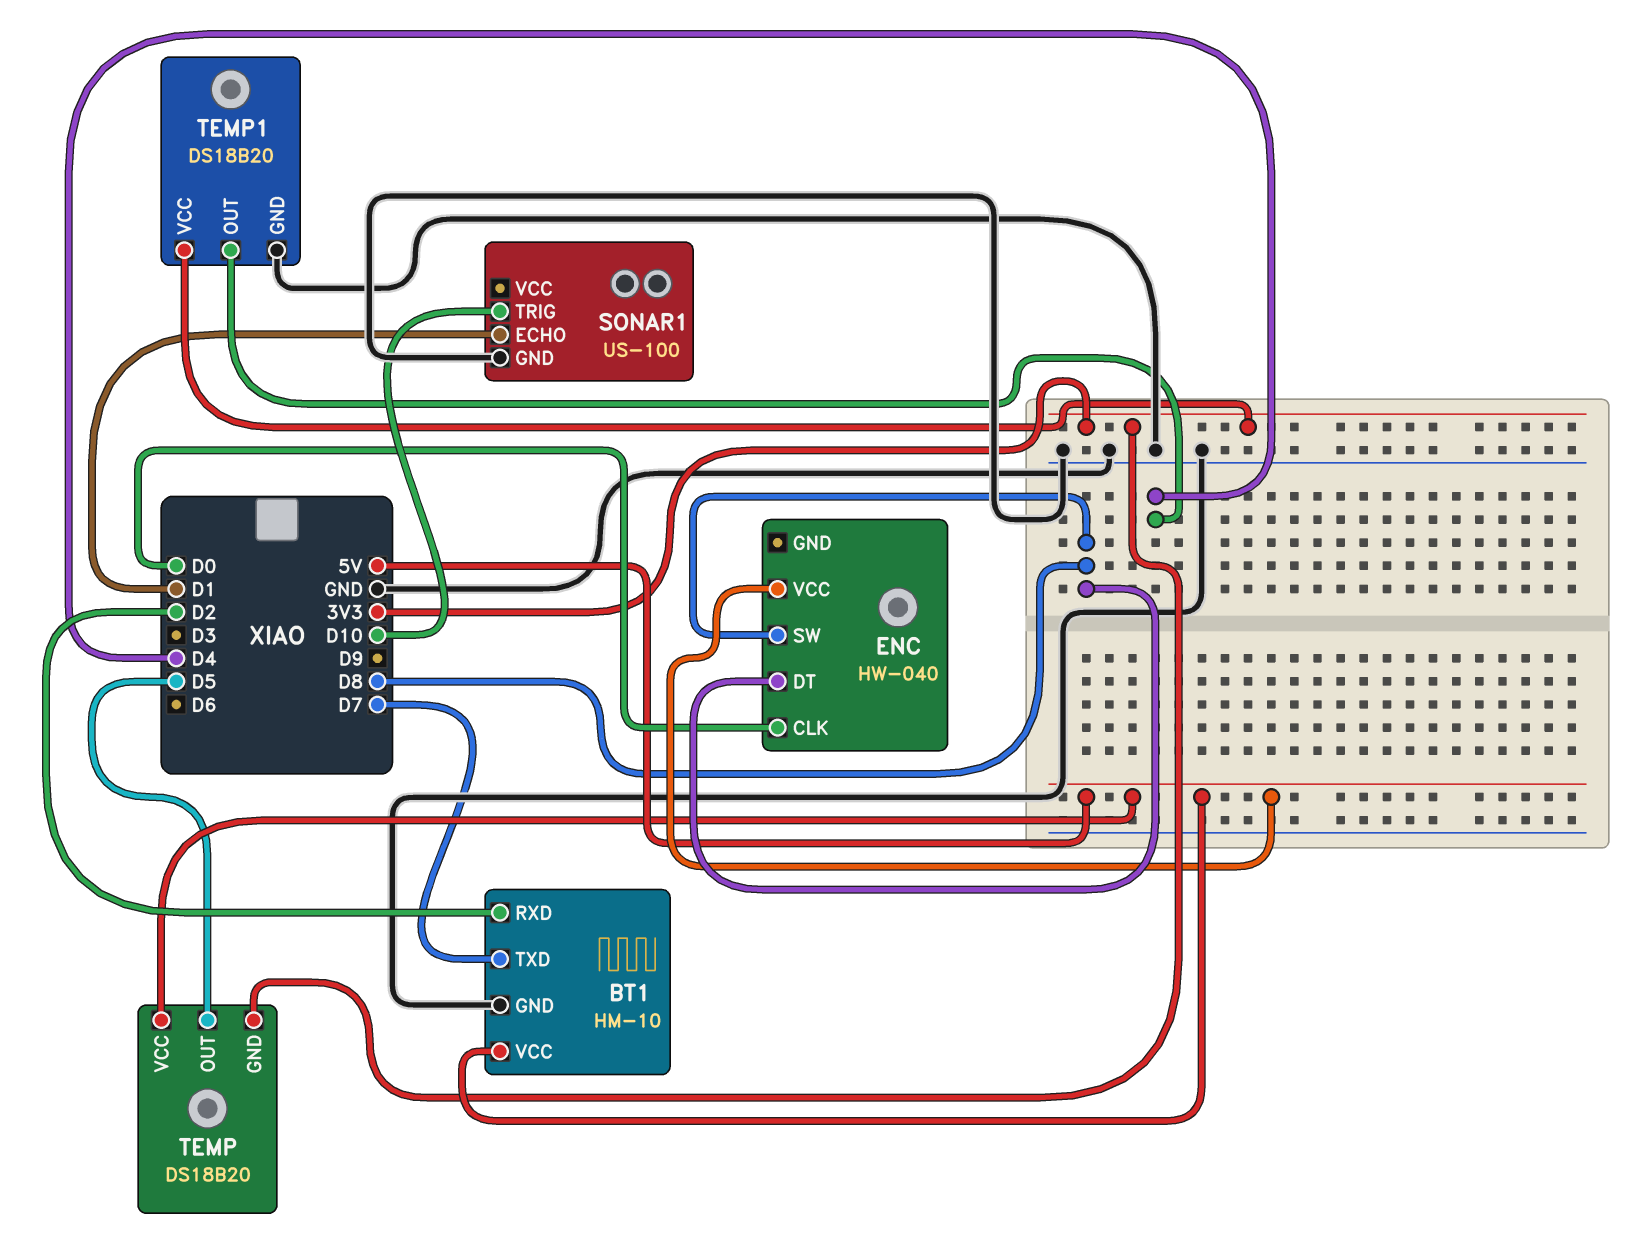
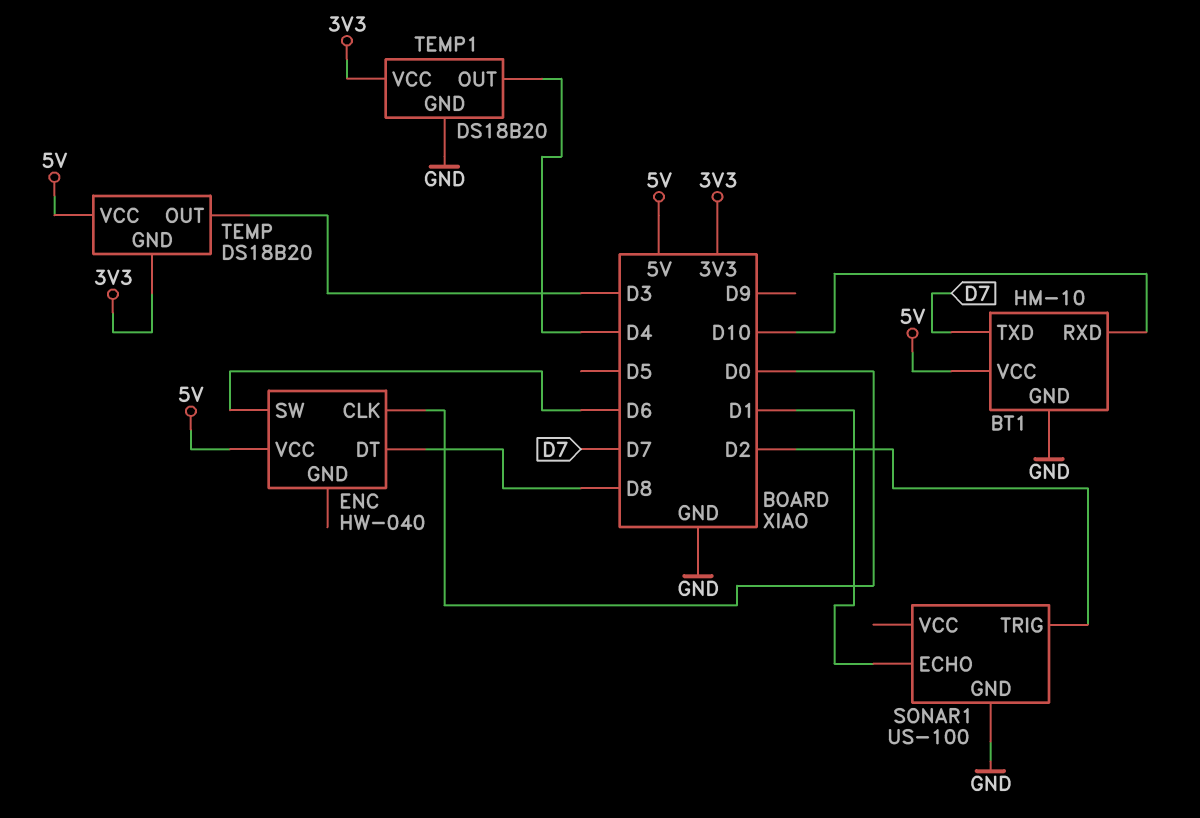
BT1 pin RXD: D2 -> D10
ENC pin SW: D8 -> D6
SONAR1 pin TRIG: D10 -> D2
TEMP pin OUT: D5 -> D3

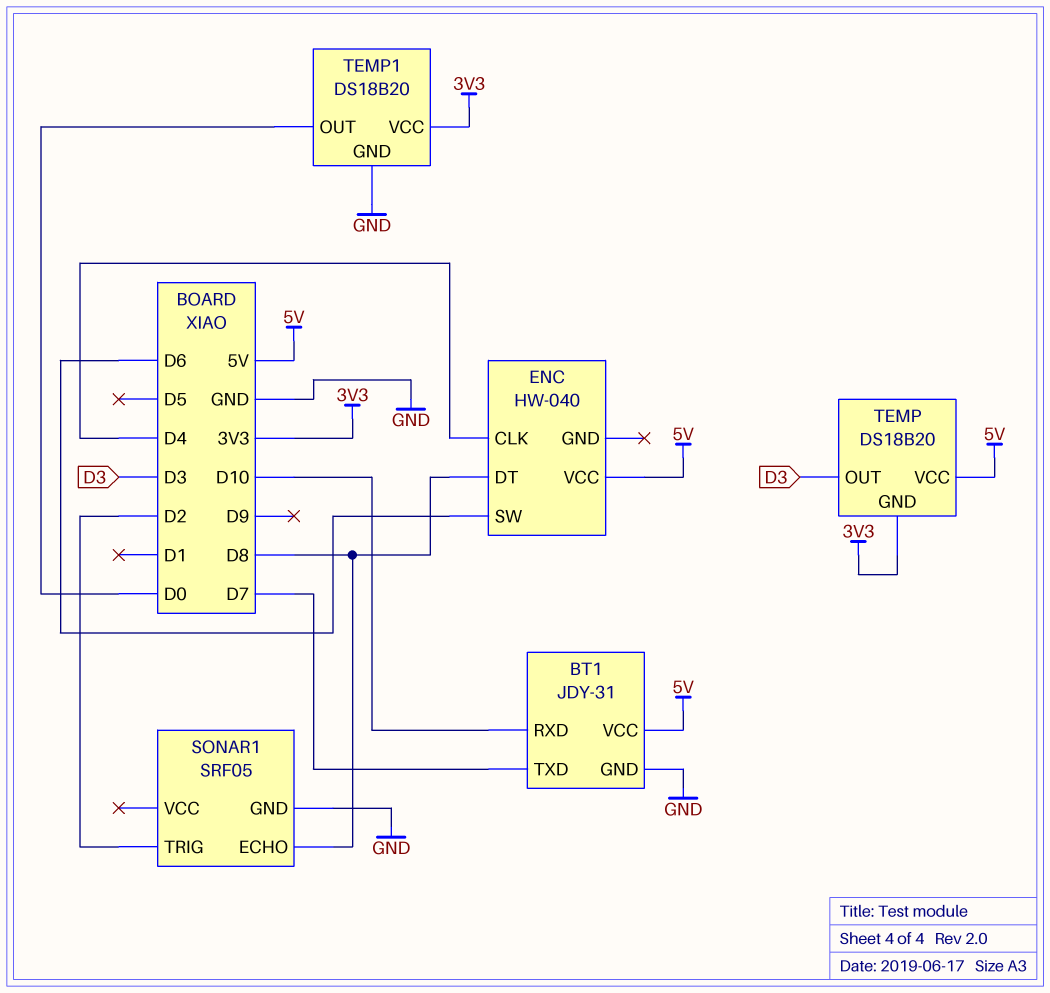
BT1: HM-10 -> JDY-31
ENC pin CLK: D0 -> D4
SONAR1: US-100 -> SRF05
SONAR1 pin ECHO: D1 -> D8
TEMP1 pin OUT: D4 -> D0

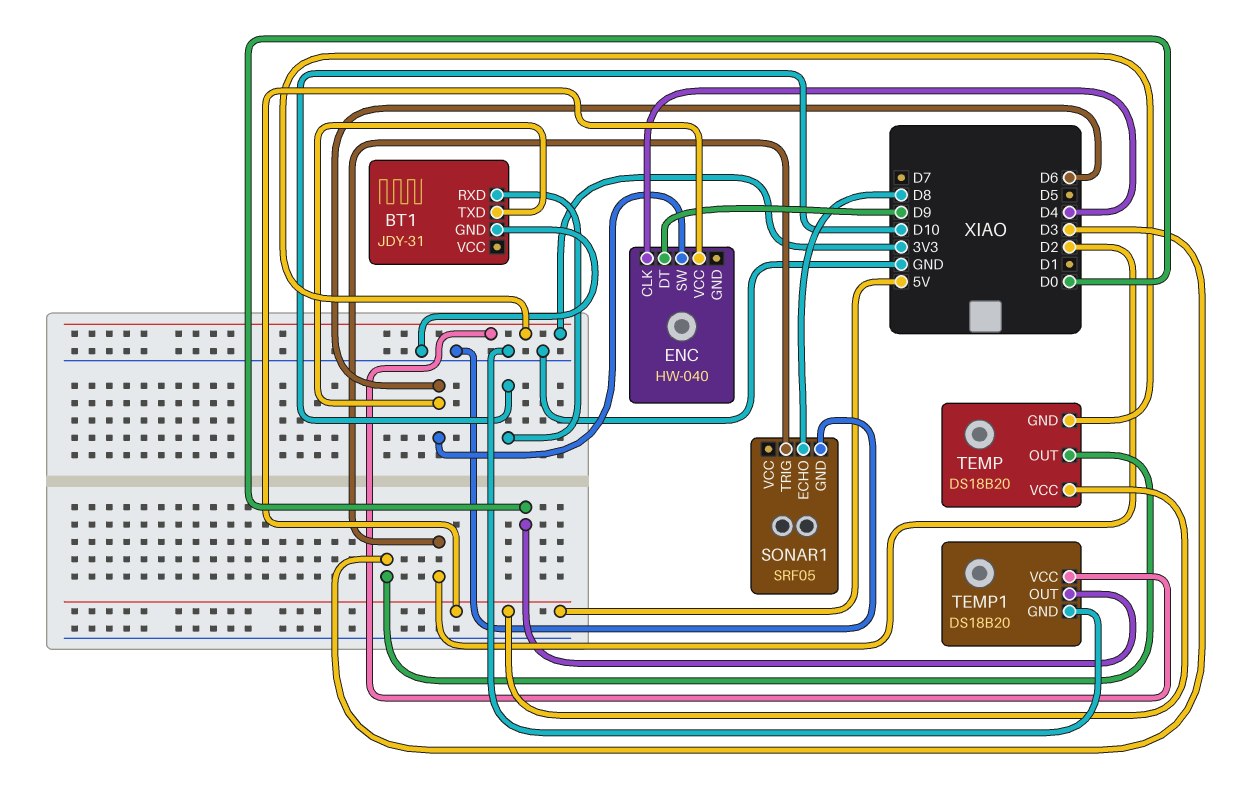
BT1 pin TXD: D7 -> D6
BT1 pin VCC: 5V -> none
ENC pin DT: D8 -> D9

